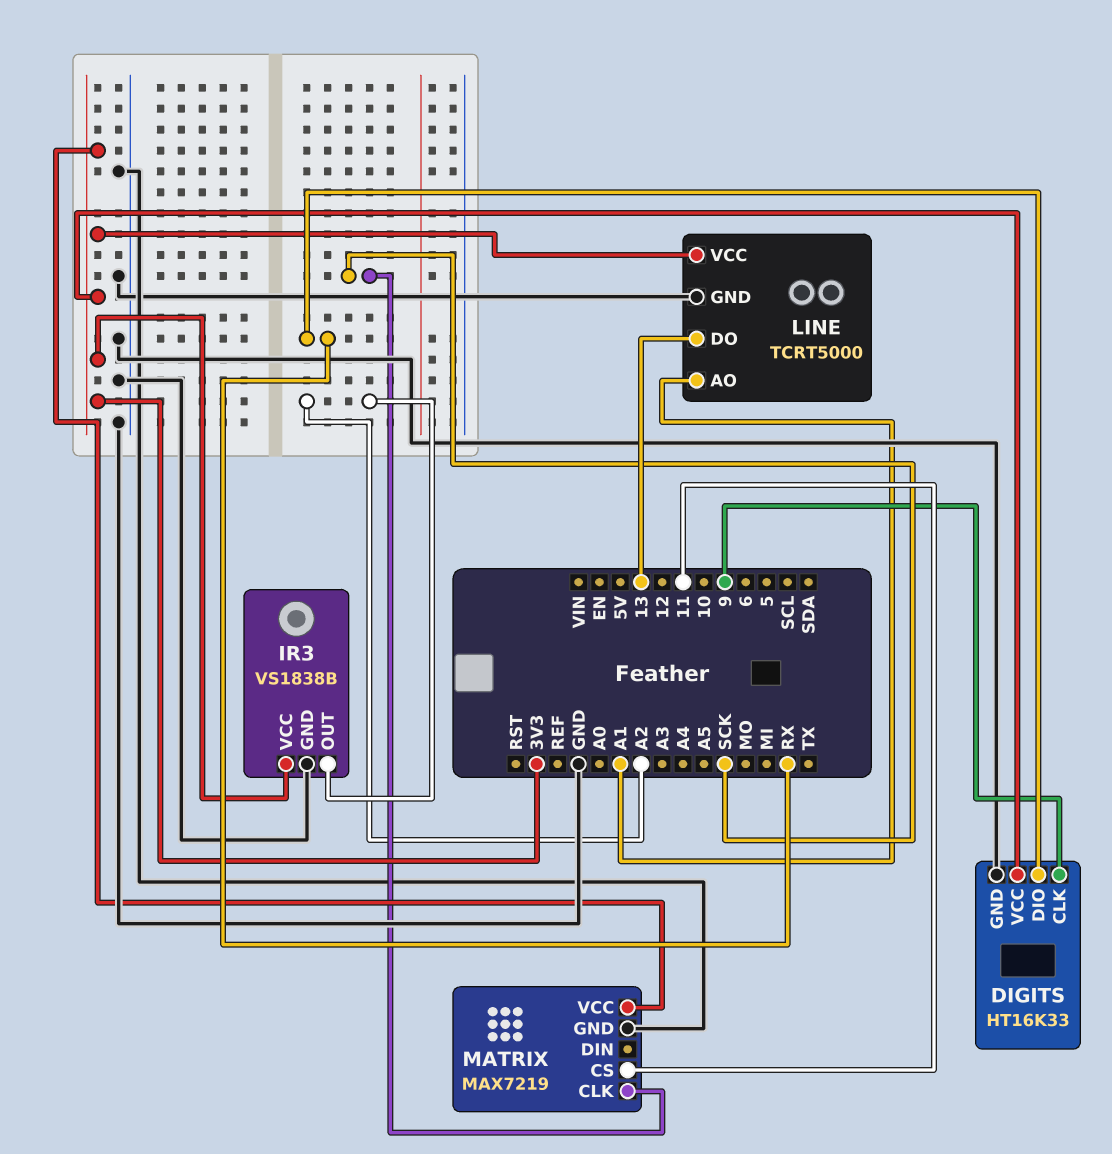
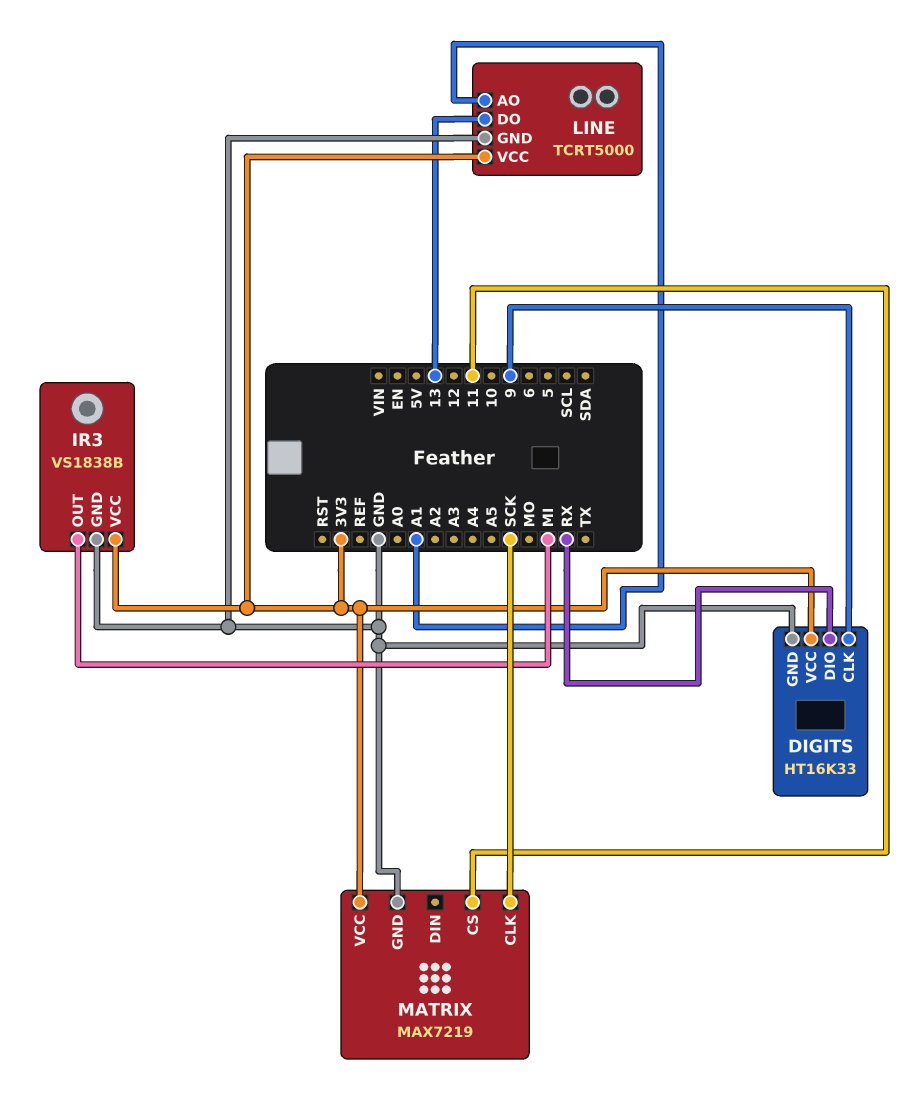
IR3 pin OUT: A2 -> MI

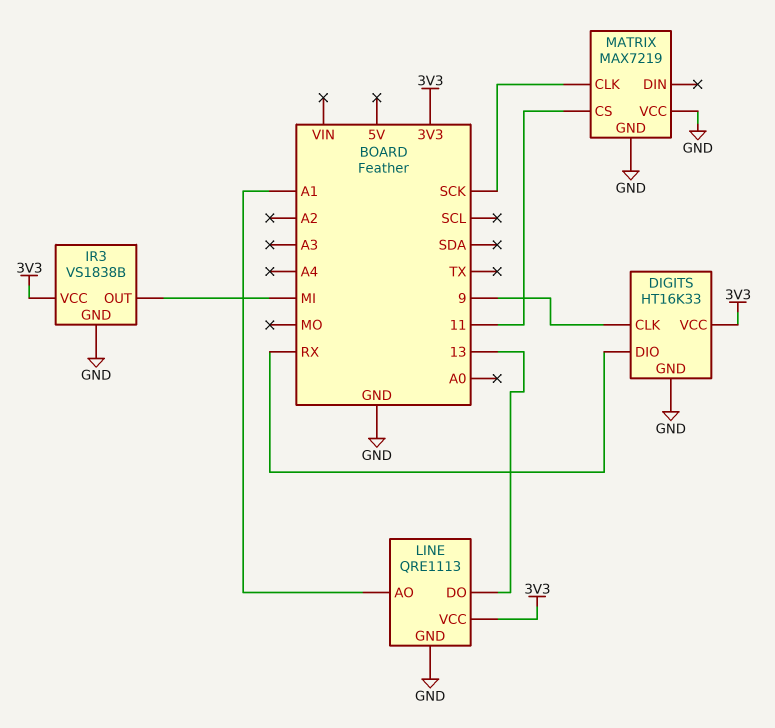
LINE: TCRT5000 -> QRE1113
MATRIX pin VCC: 3V3 -> GND

